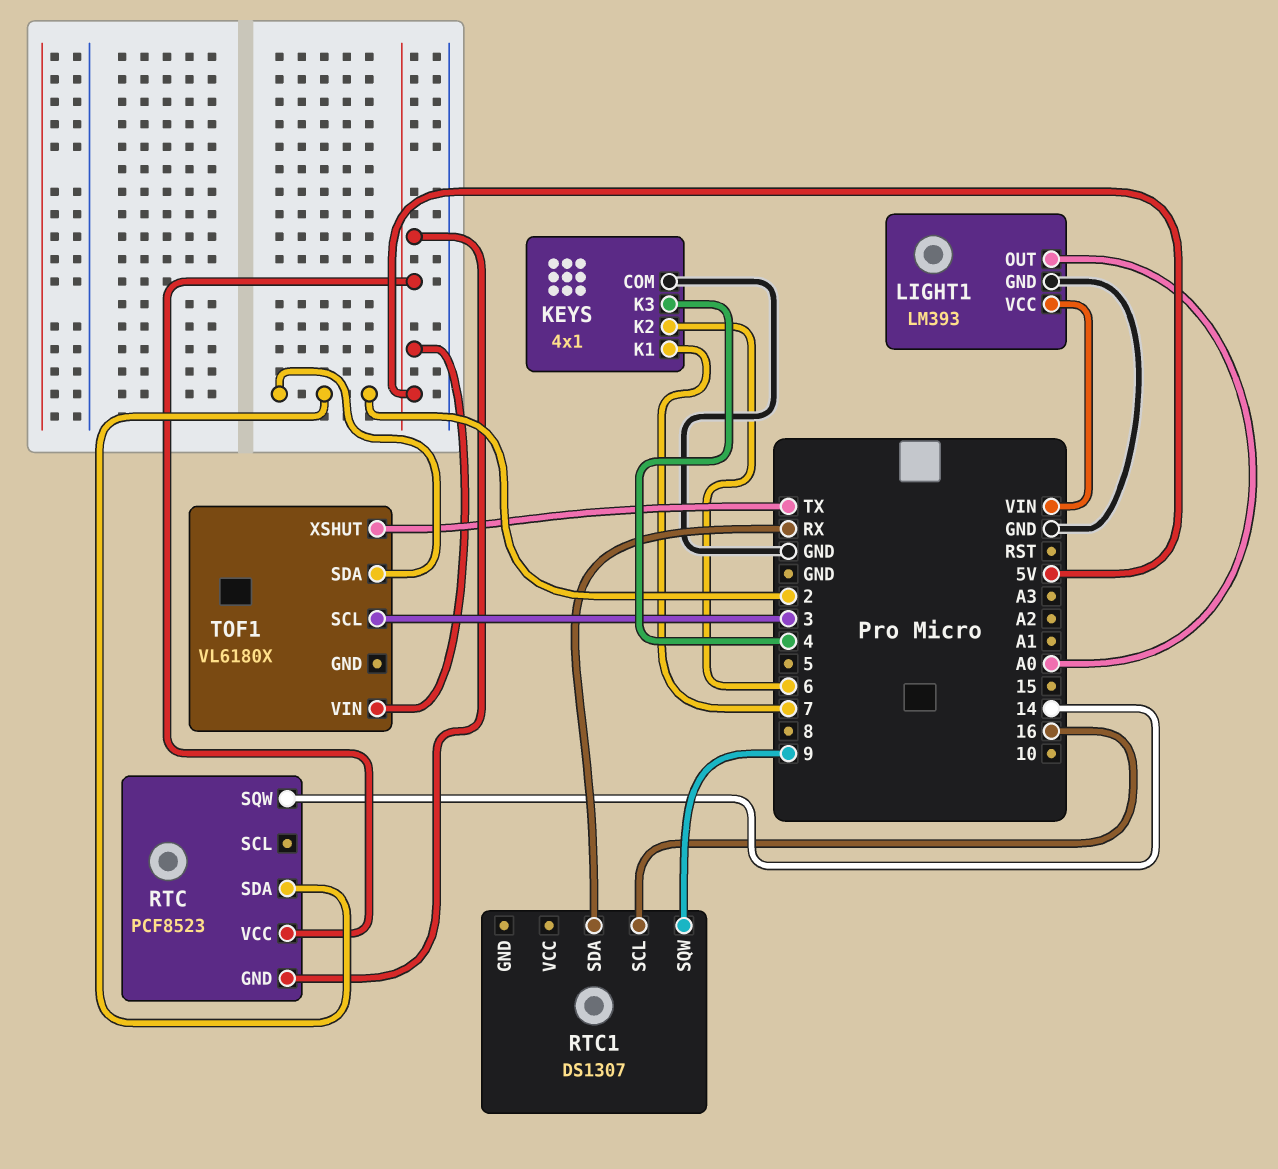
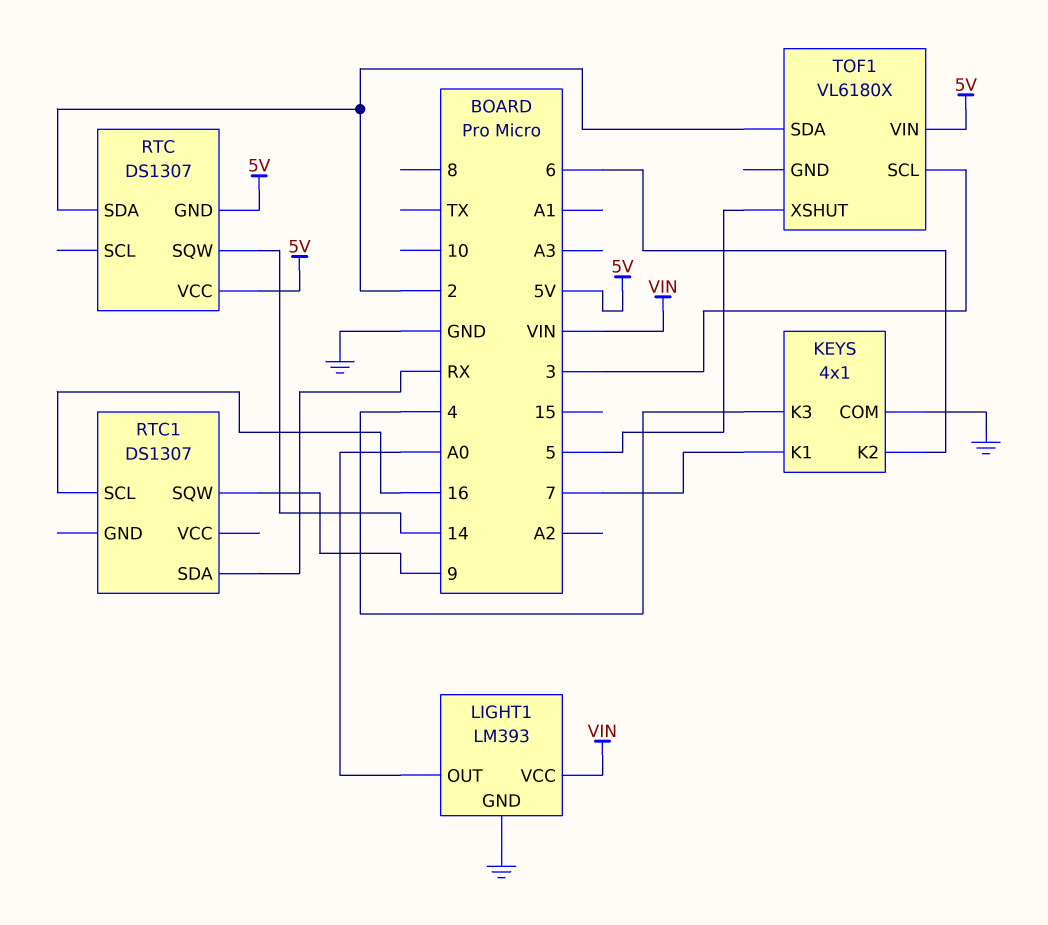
RTC: PCF8523 -> DS1307
TOF1 pin XSHUT: TX -> 5

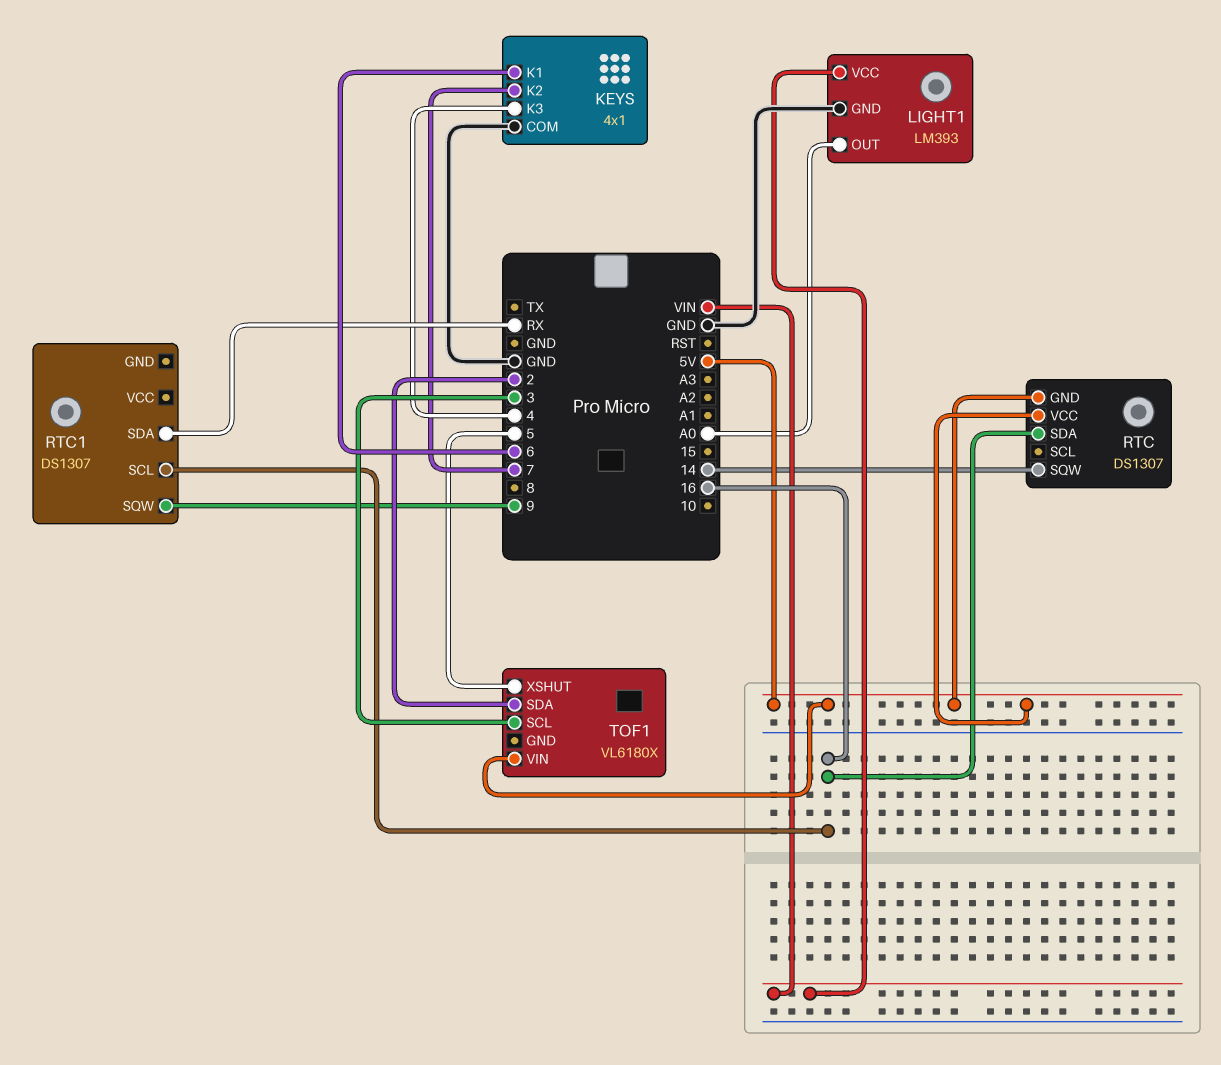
KEYS pin K1: 7 -> 6
KEYS pin K2: 6 -> 7
RTC pin SDA: 2 -> 16

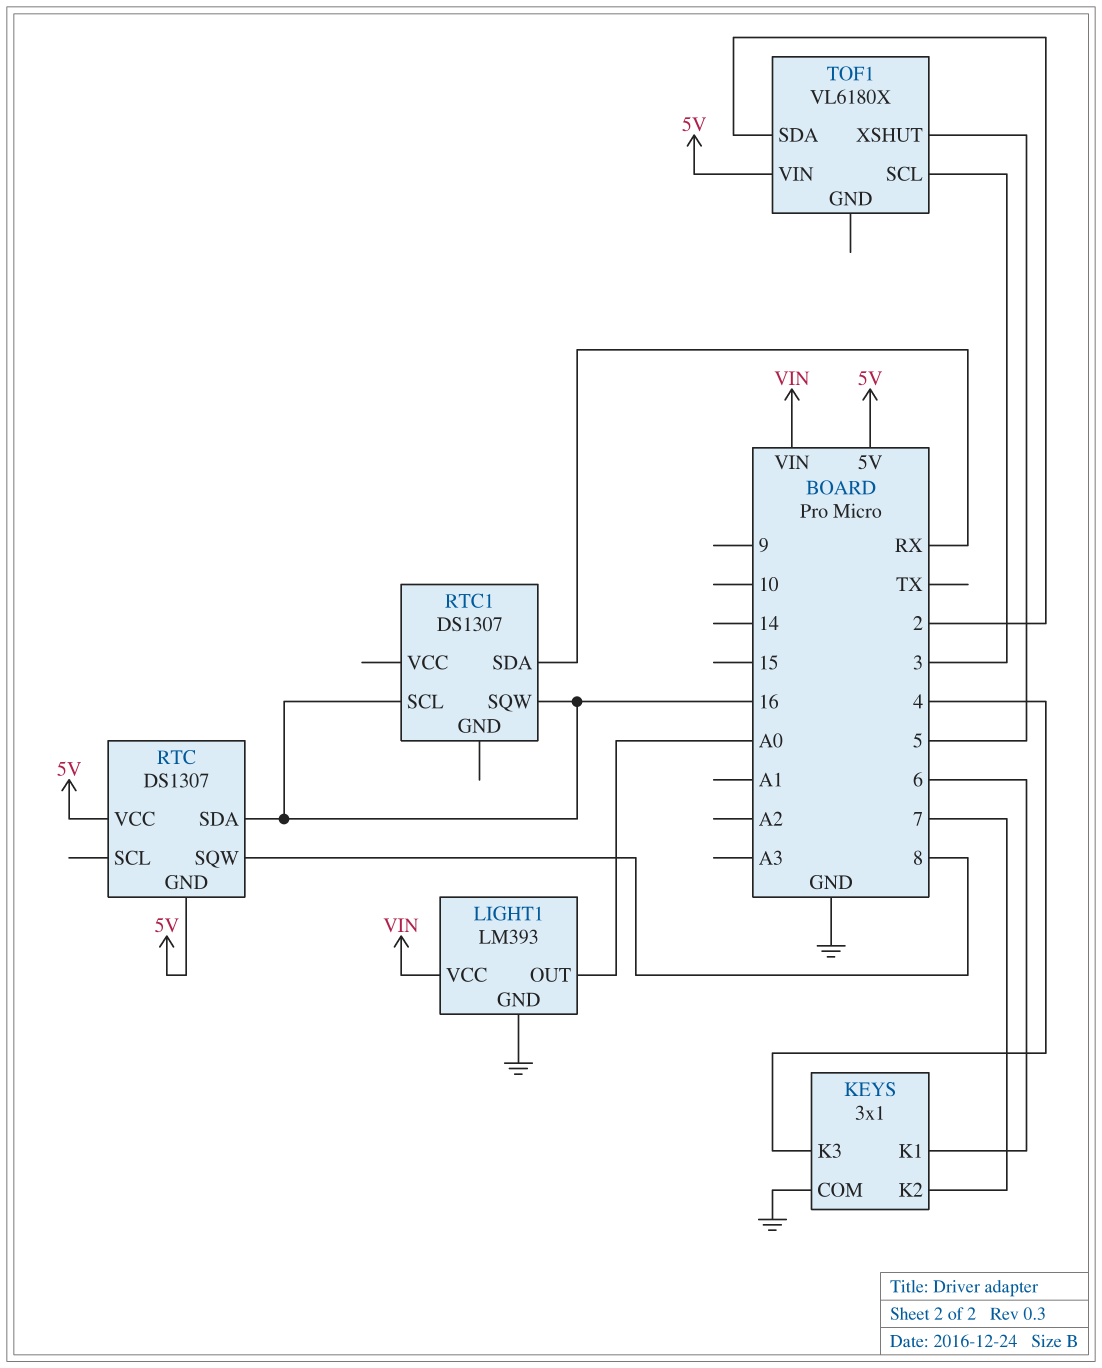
KEYS: 4x1 -> 3x1
RTC pin SQW: 14 -> 8
RTC1 pin SQW: 9 -> 16

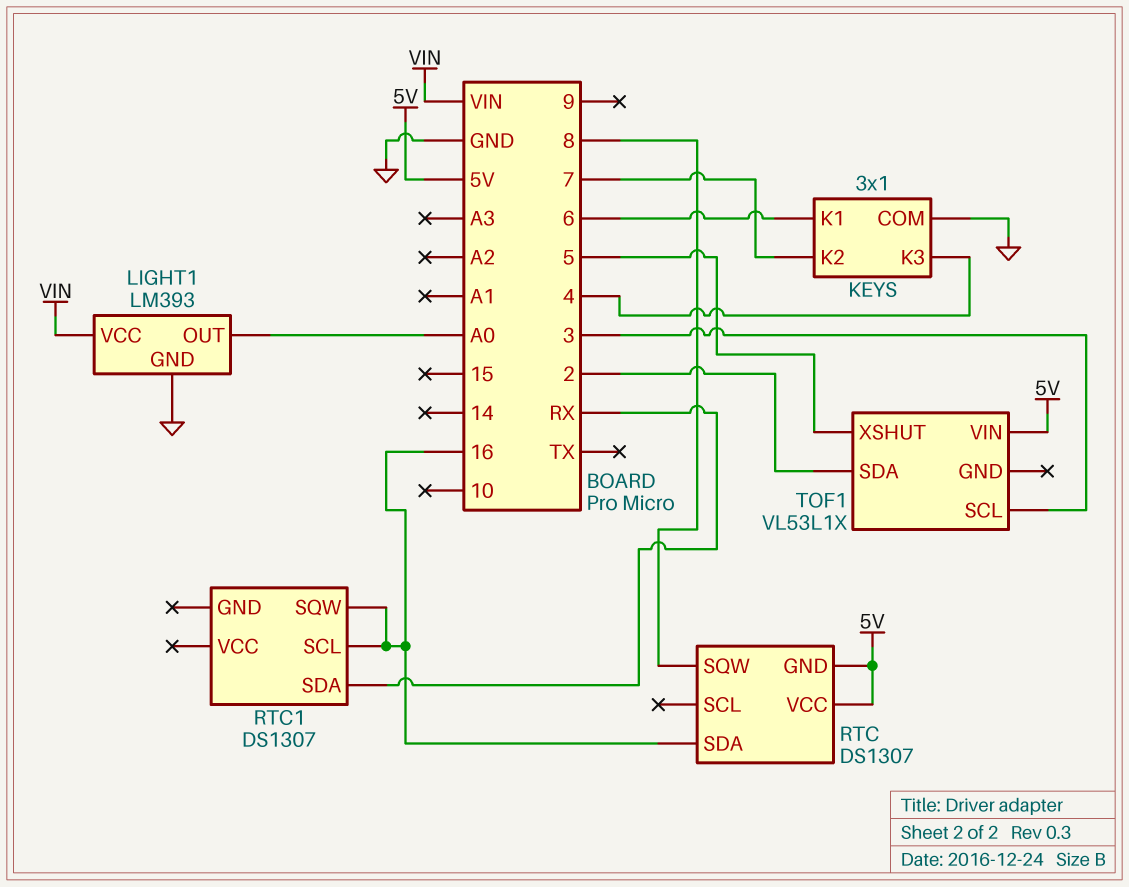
TOF1: VL6180X -> VL53L1X

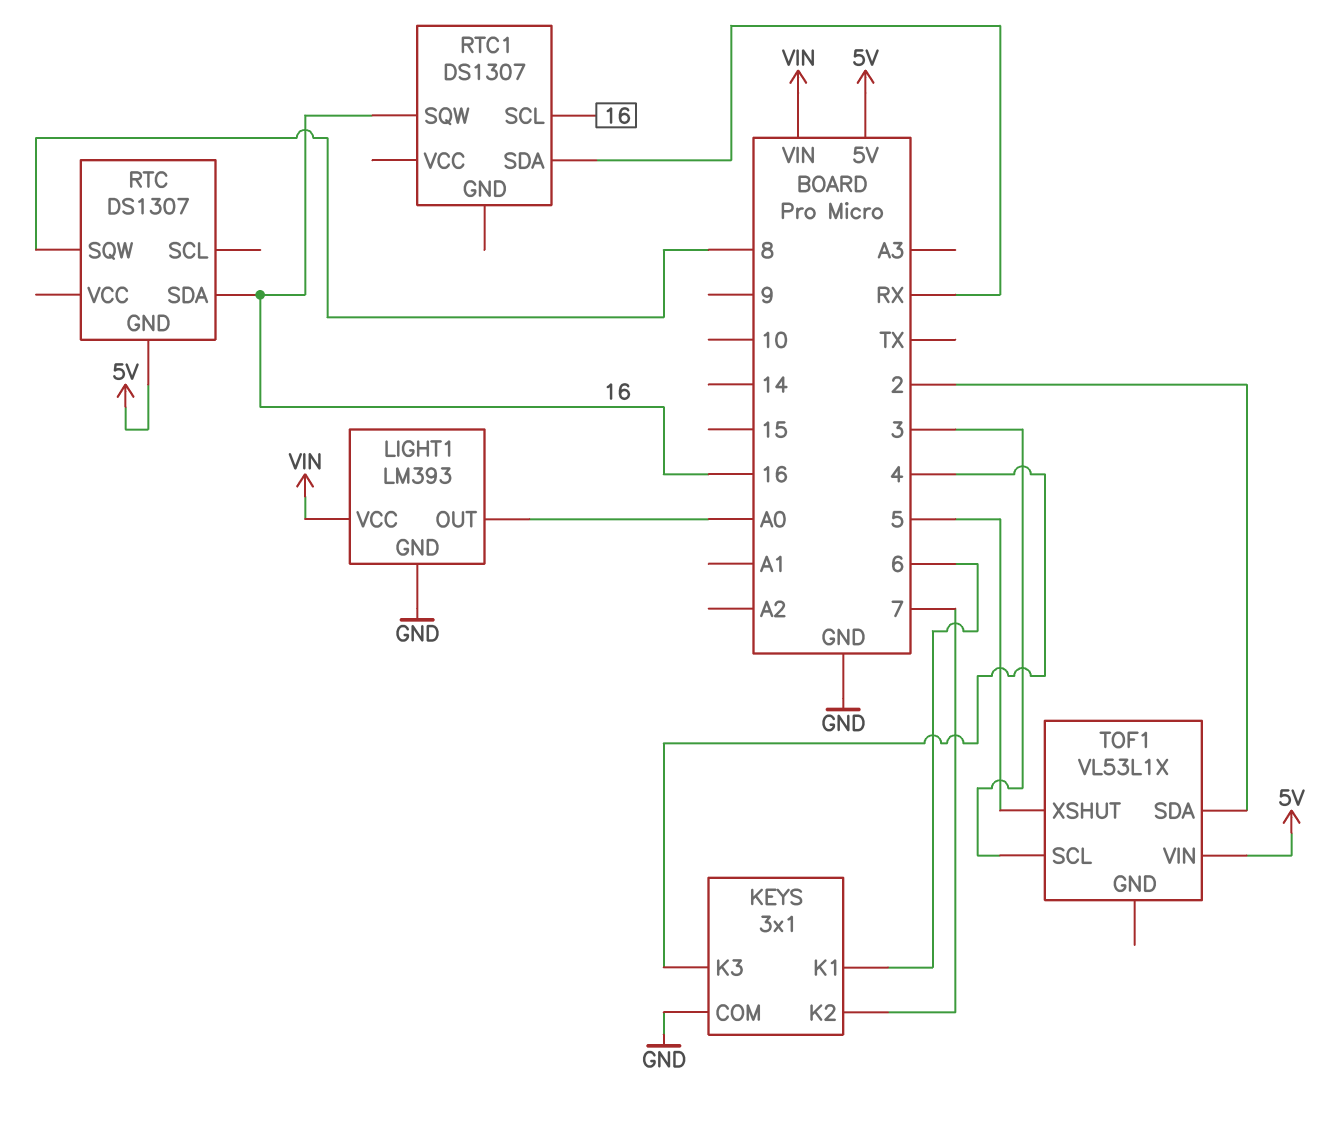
RTC pin VCC: 5V -> none

